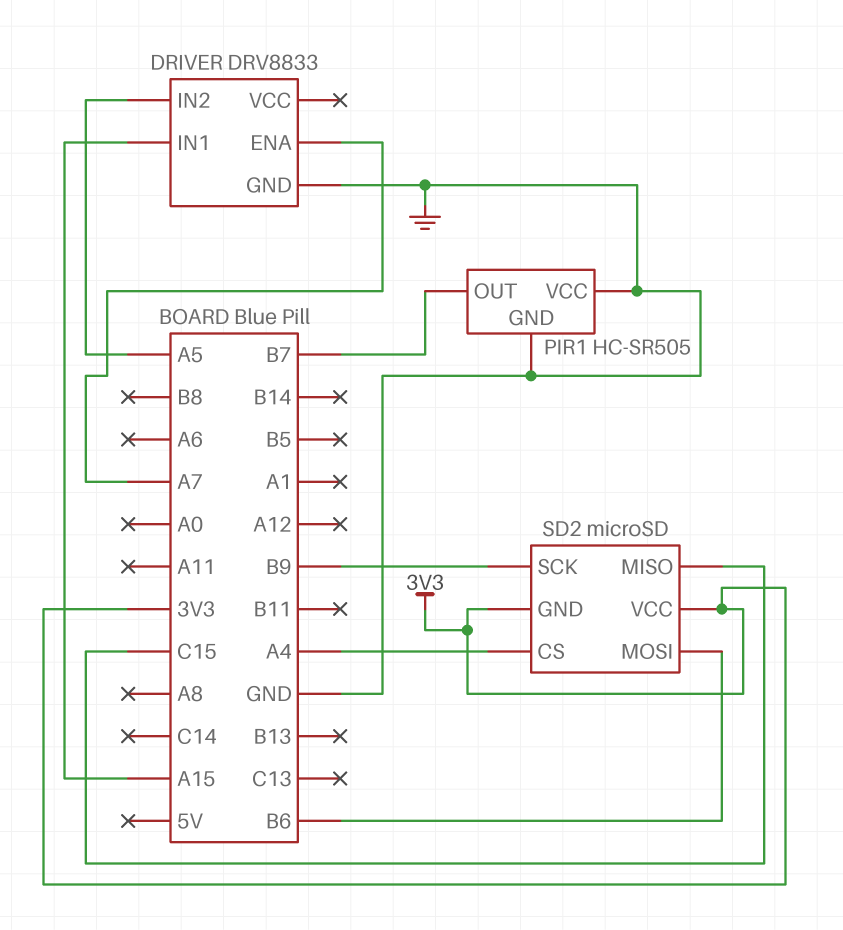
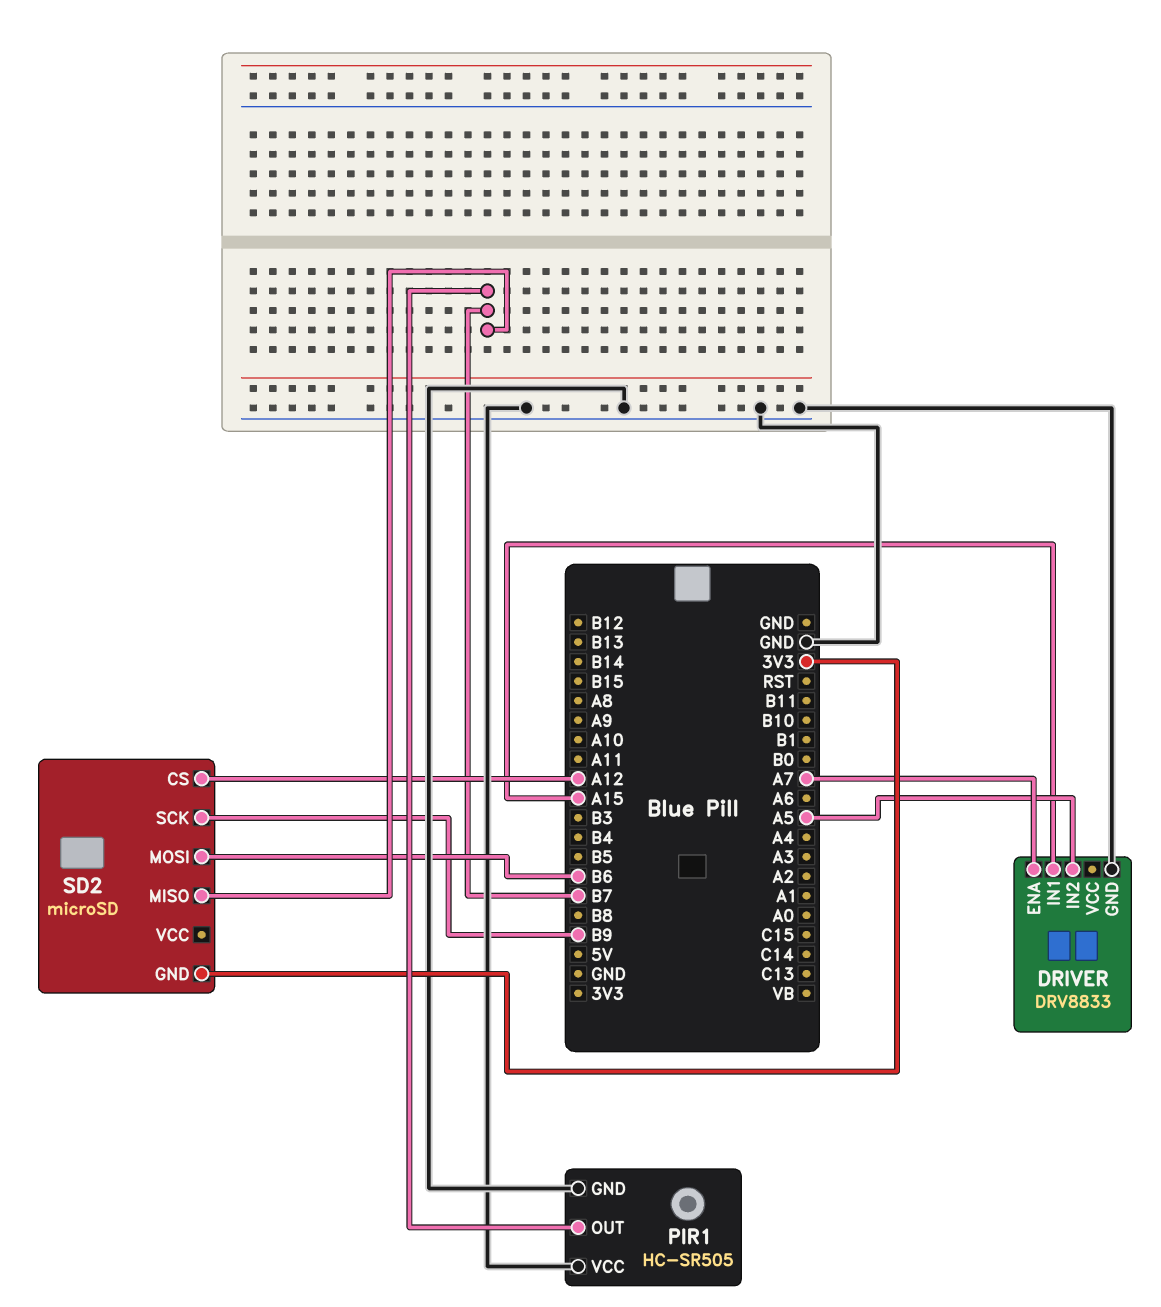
SD2 pin CS: A4 -> A12
SD2 pin MISO: C15 -> B7
SD2 pin VCC: 3V3 -> none

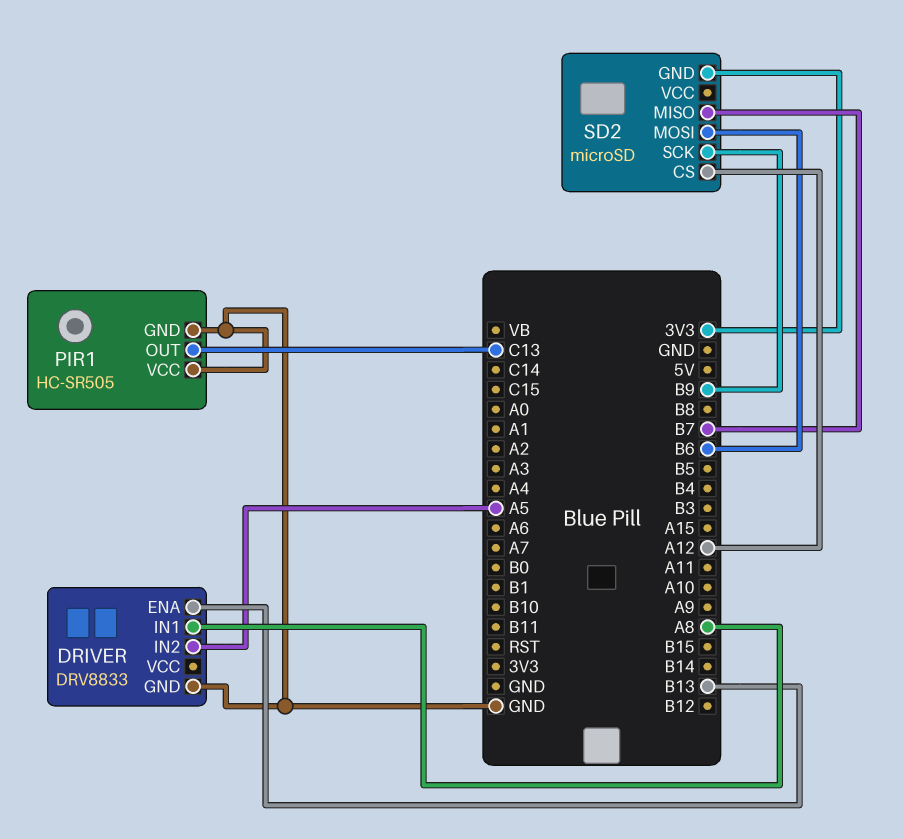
DRIVER pin ENA: A7 -> B13
DRIVER pin IN1: A15 -> A8
PIR1 pin OUT: B7 -> C13

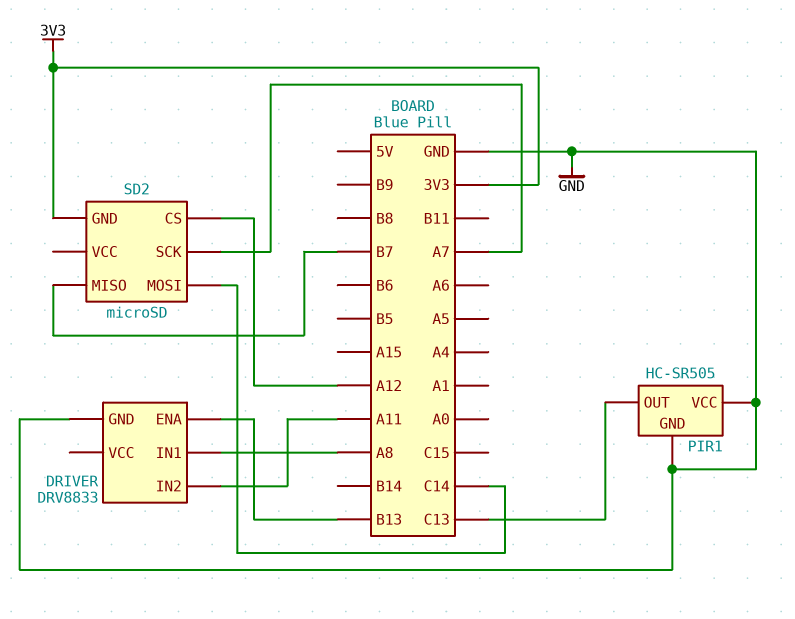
DRIVER pin IN2: A5 -> A11
SD2 pin MOSI: B6 -> C14
SD2 pin SCK: B9 -> A7

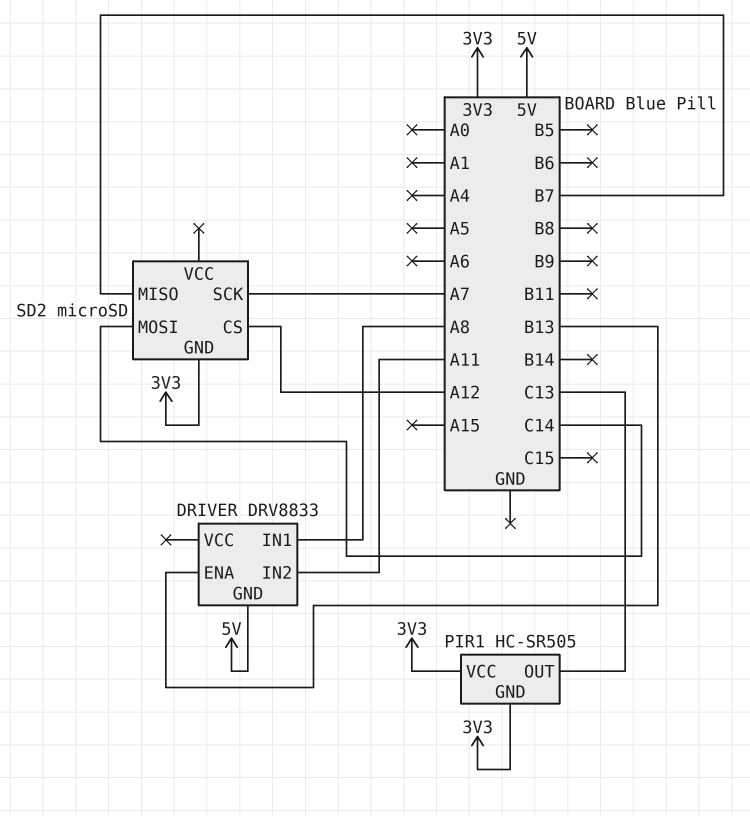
DRIVER pin GND: GND -> 5V
PIR1 pin GND: GND -> 3V3
PIR1 pin VCC: GND -> 3V3

